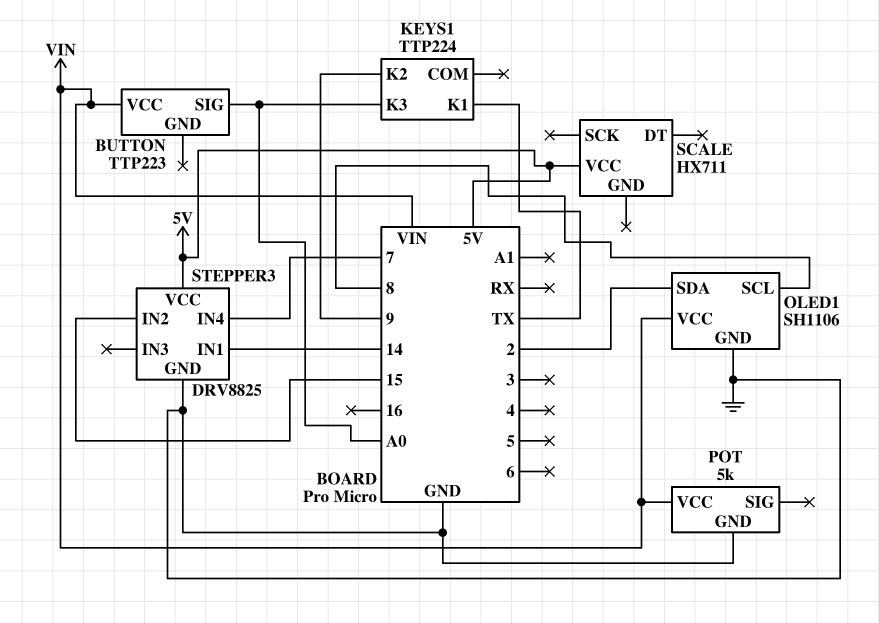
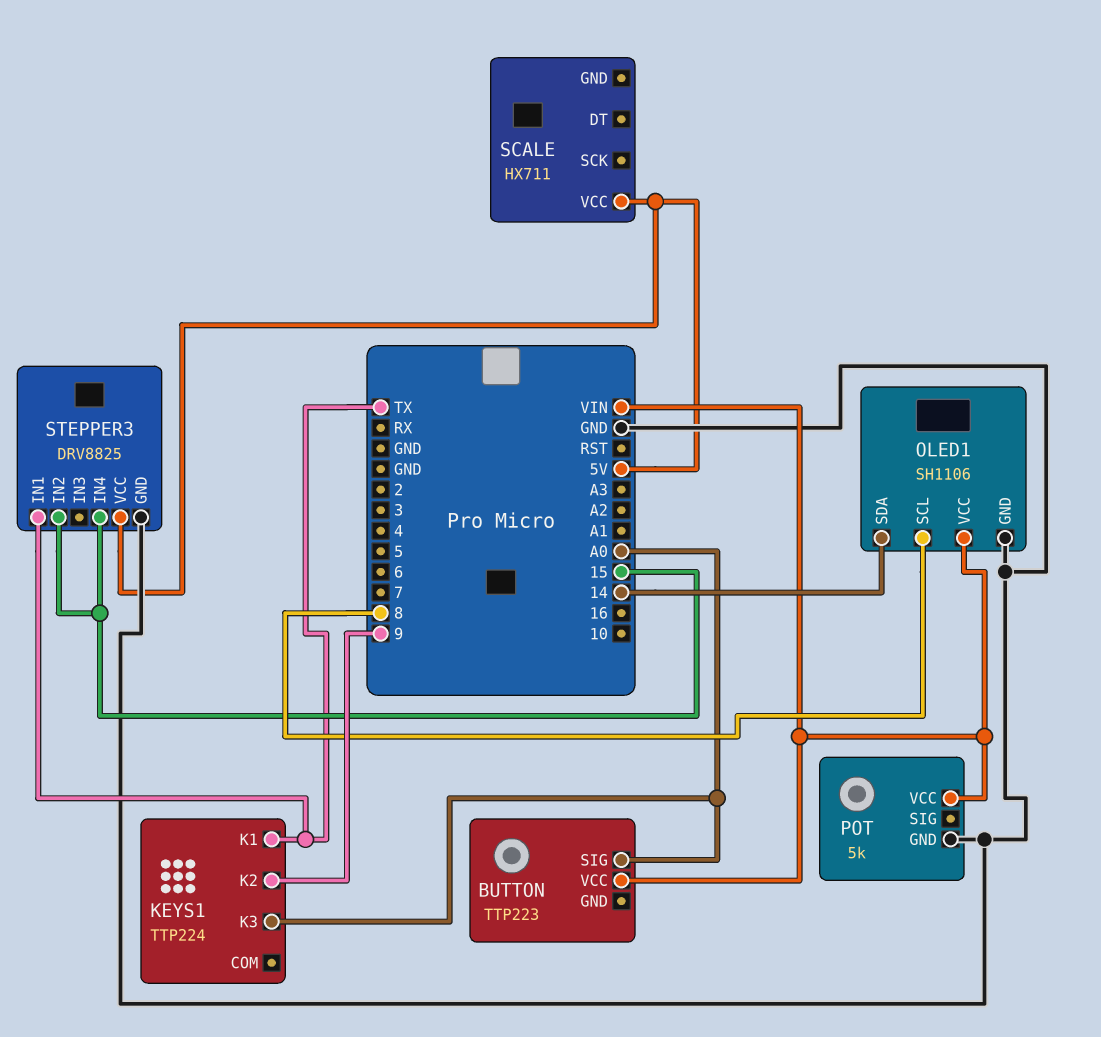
OLED1 pin SDA: 2 -> 14
STEPPER3 pin IN1: 14 -> TX
STEPPER3 pin IN4: 7 -> 15

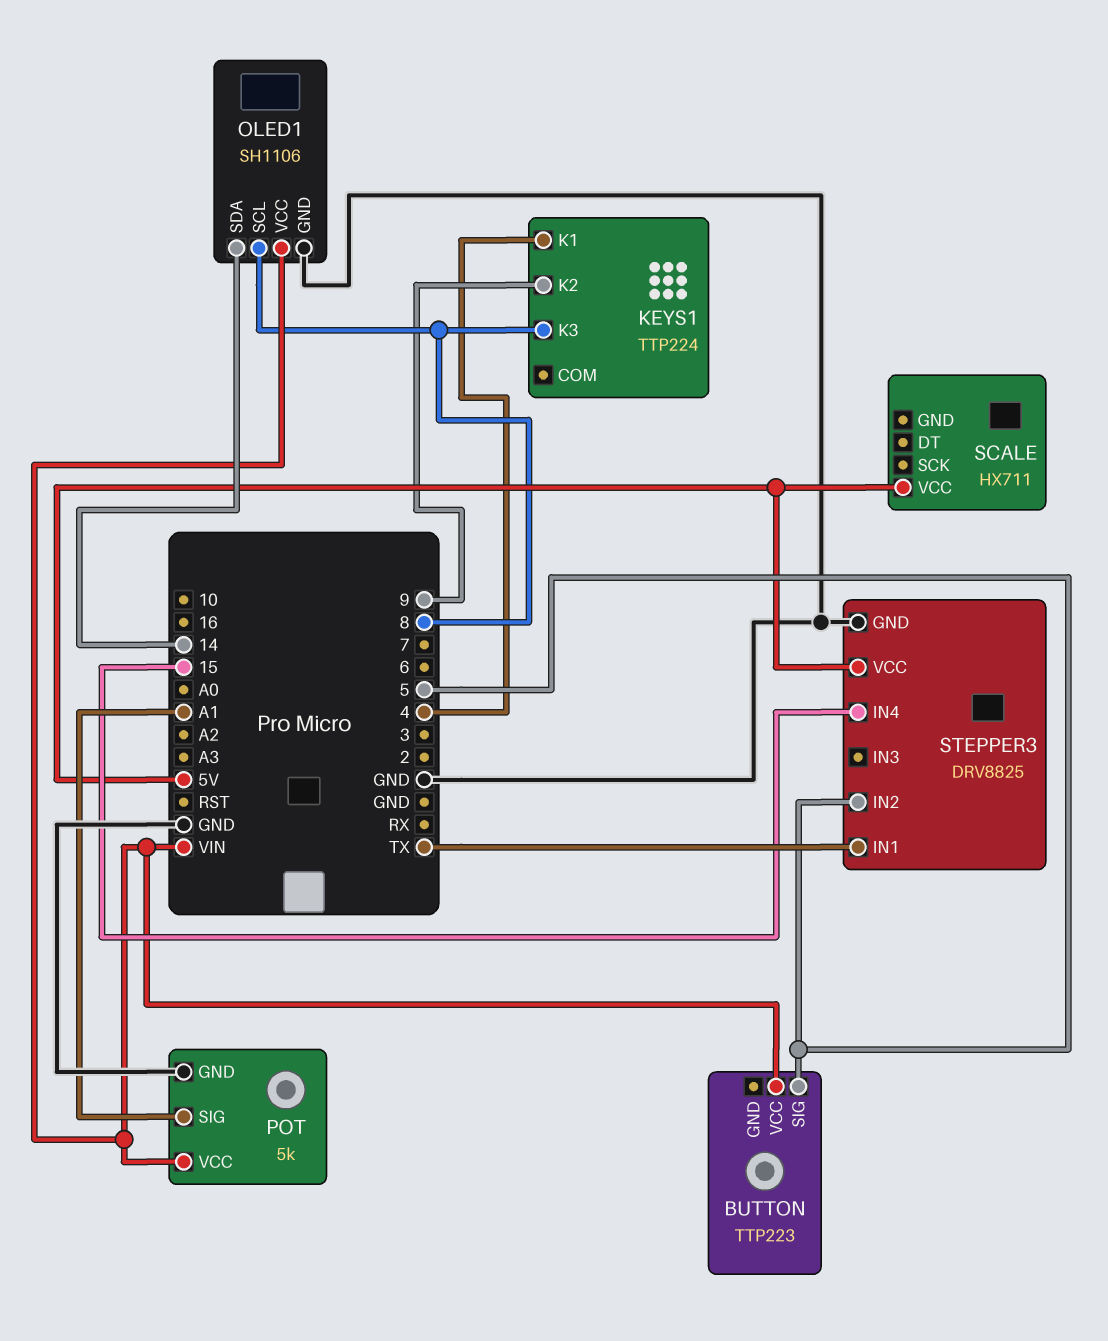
BUTTON pin SIG: A0 -> 5
KEYS1 pin K1: TX -> 4
KEYS1 pin K3: A0 -> 8
POT pin SIG: none -> A1
STEPPER3 pin IN2: 15 -> 5

